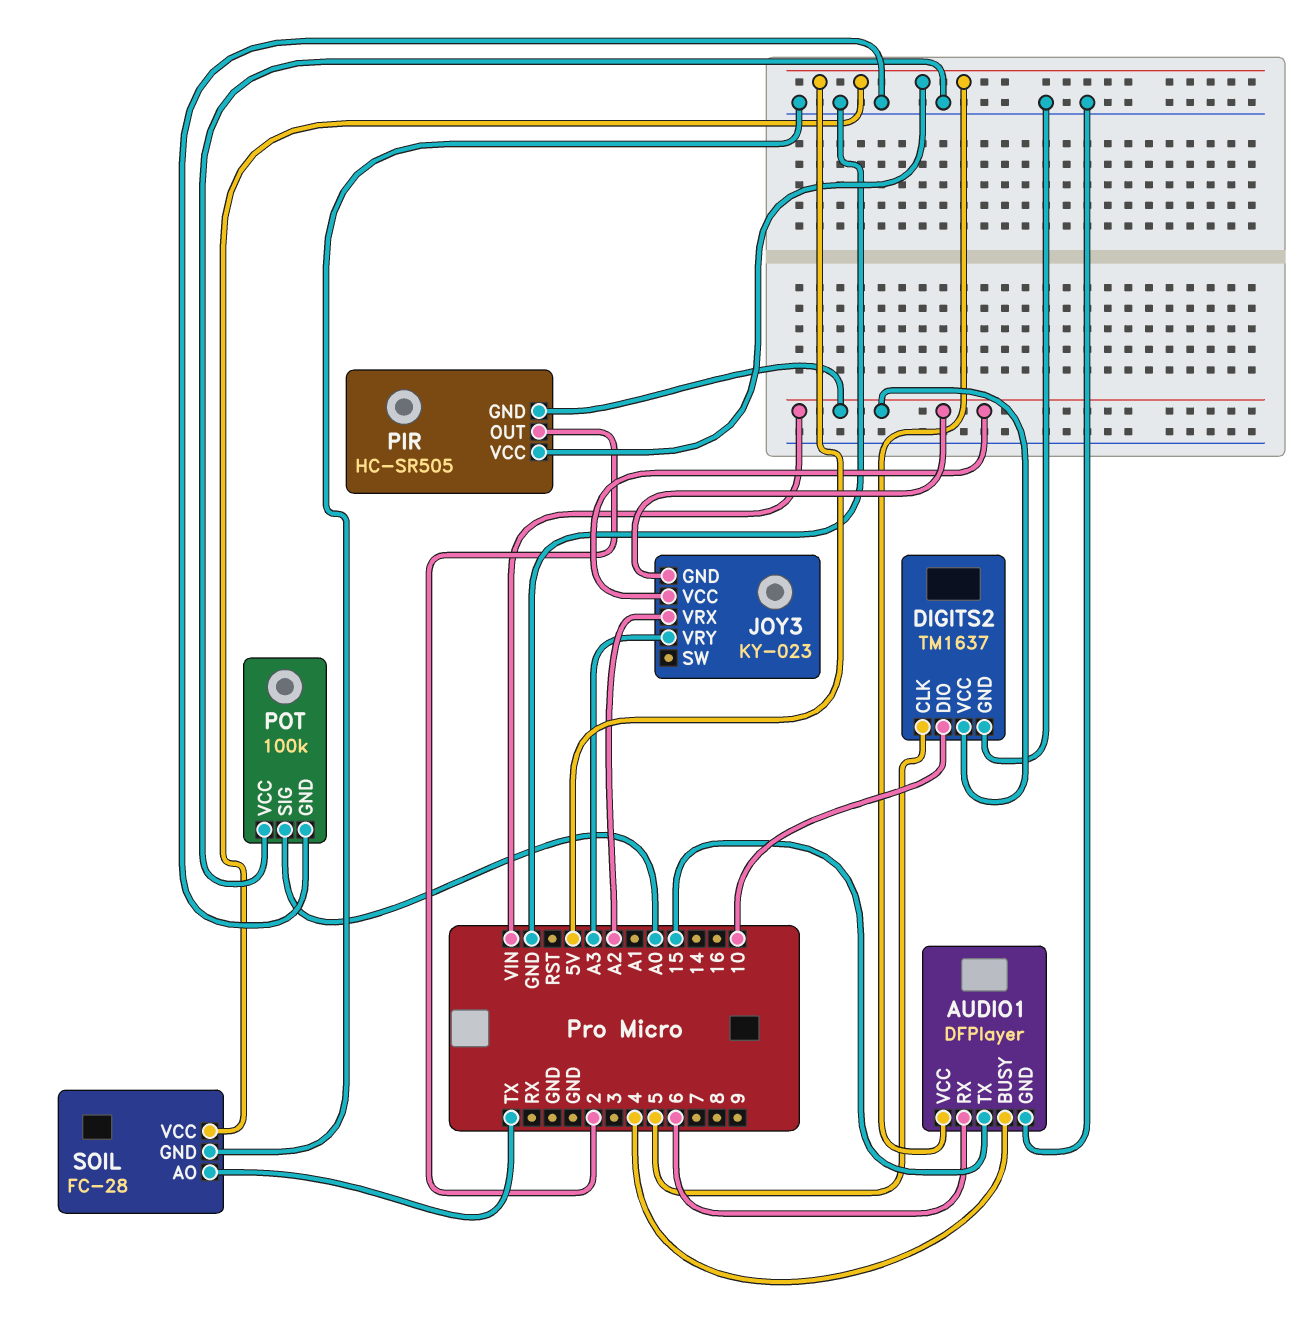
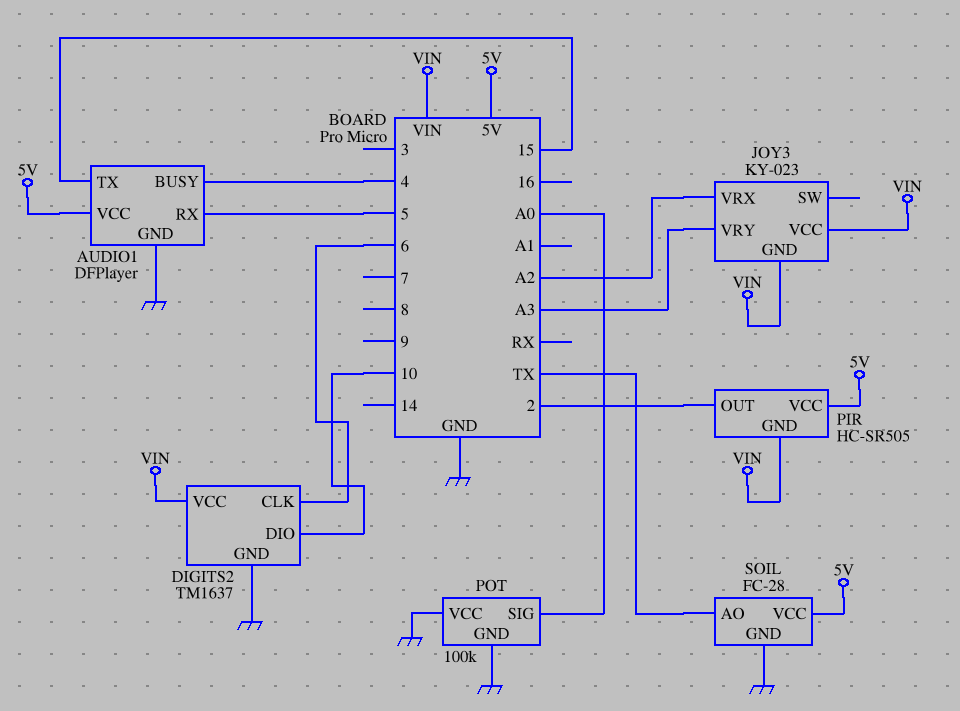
AUDIO1 pin RX: 6 -> 5
DIGITS2 pin CLK: 5 -> 6

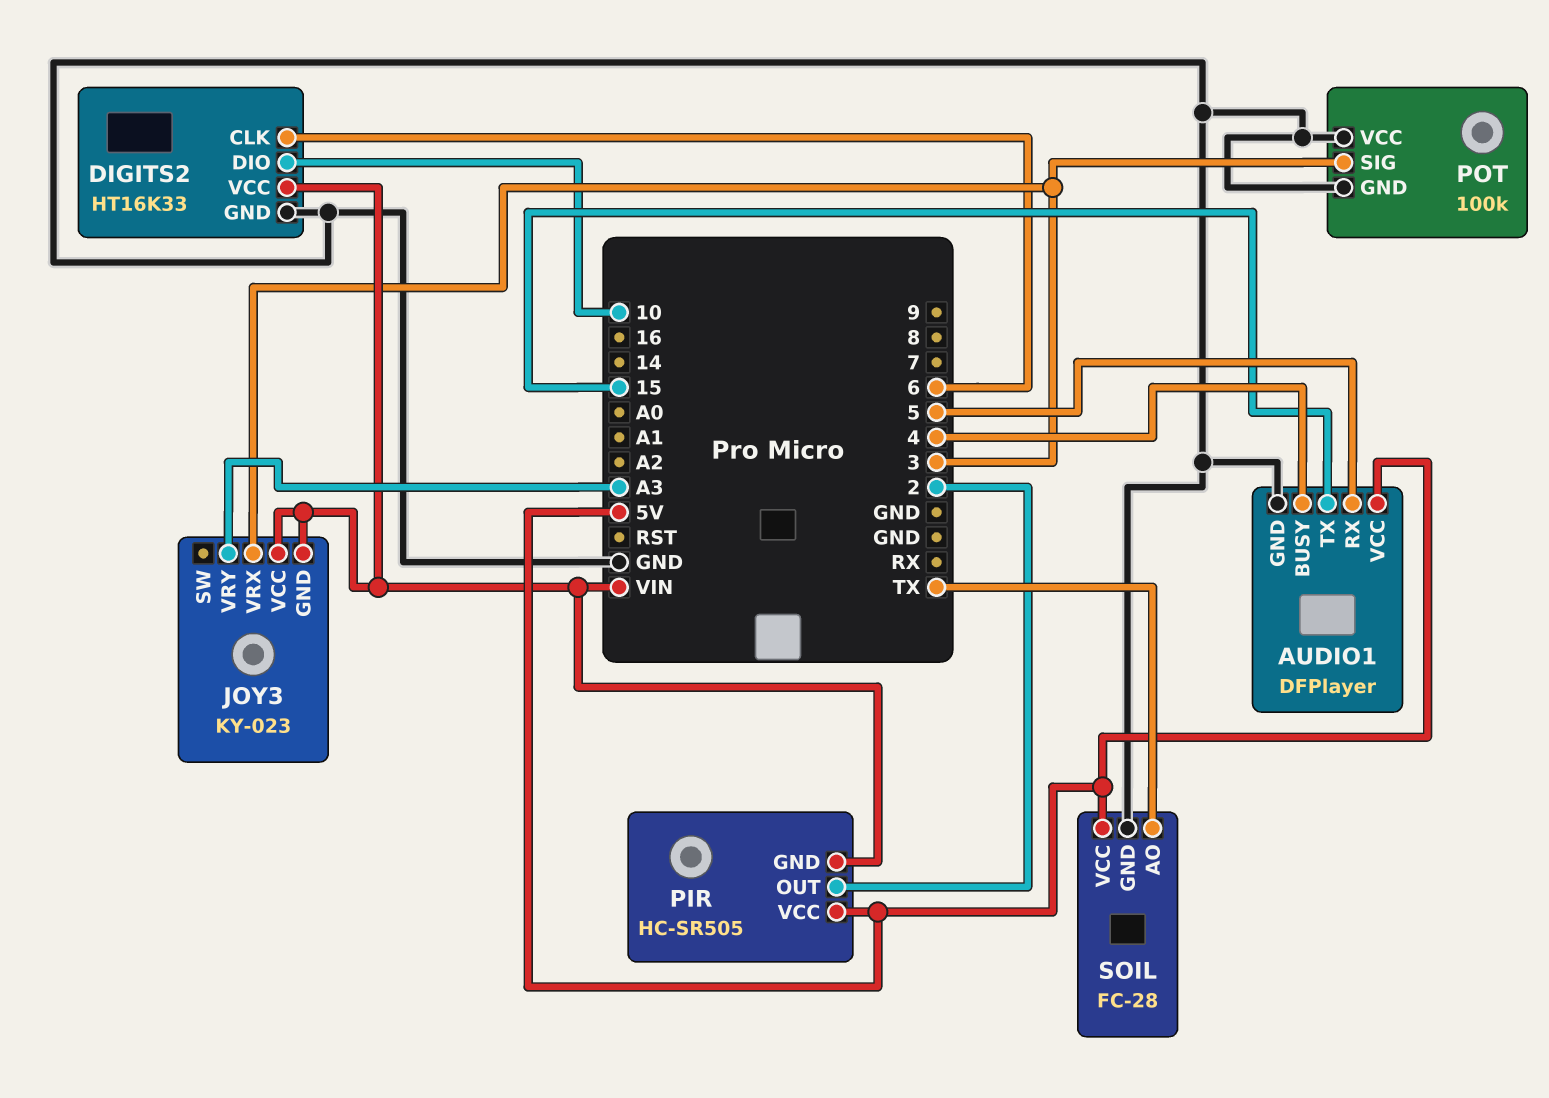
DIGITS2: TM1637 -> HT16K33
JOY3 pin VRX: A2 -> 3
POT pin SIG: A0 -> 3

